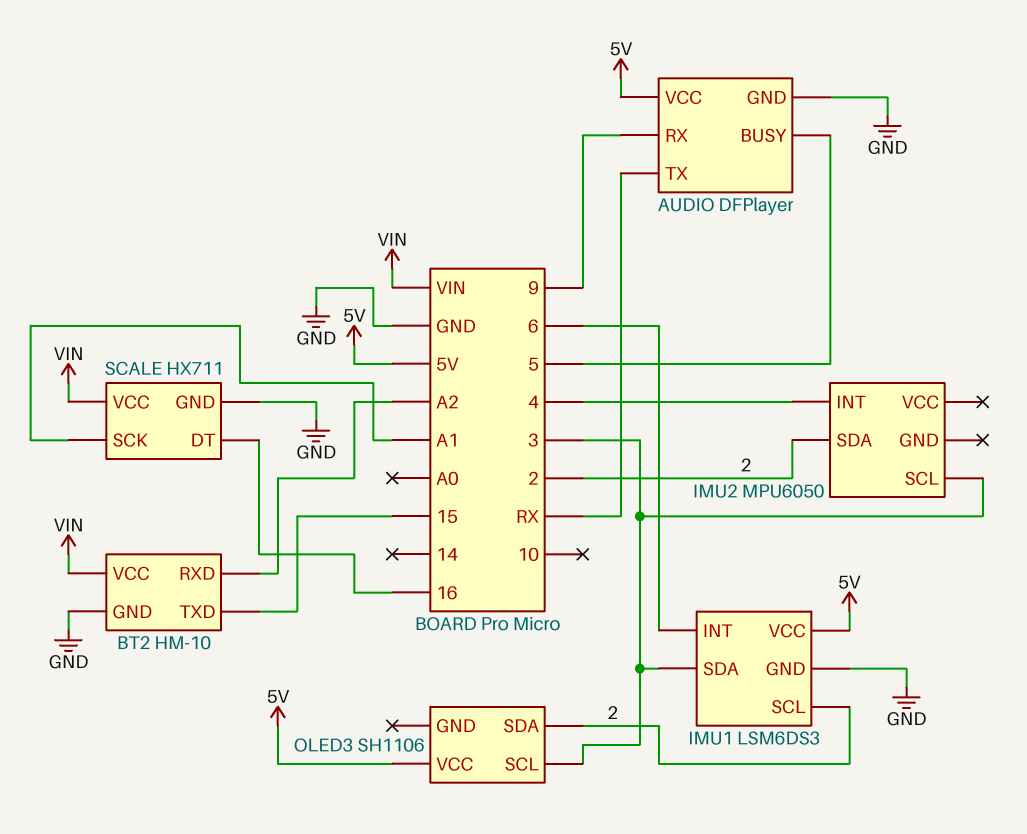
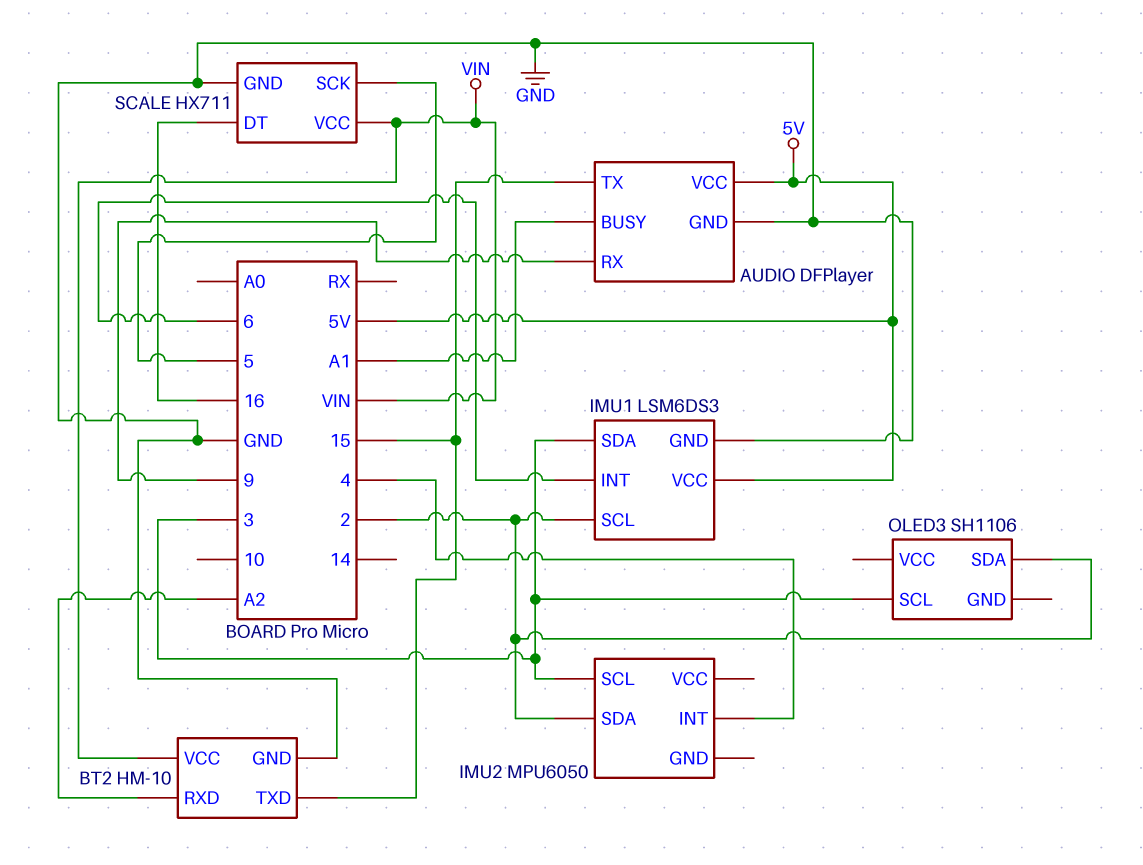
AUDIO pin BUSY: 5 -> A1
AUDIO pin TX: RX -> 15
OLED3 pin VCC: 5V -> none
SCALE pin SCK: A1 -> 5

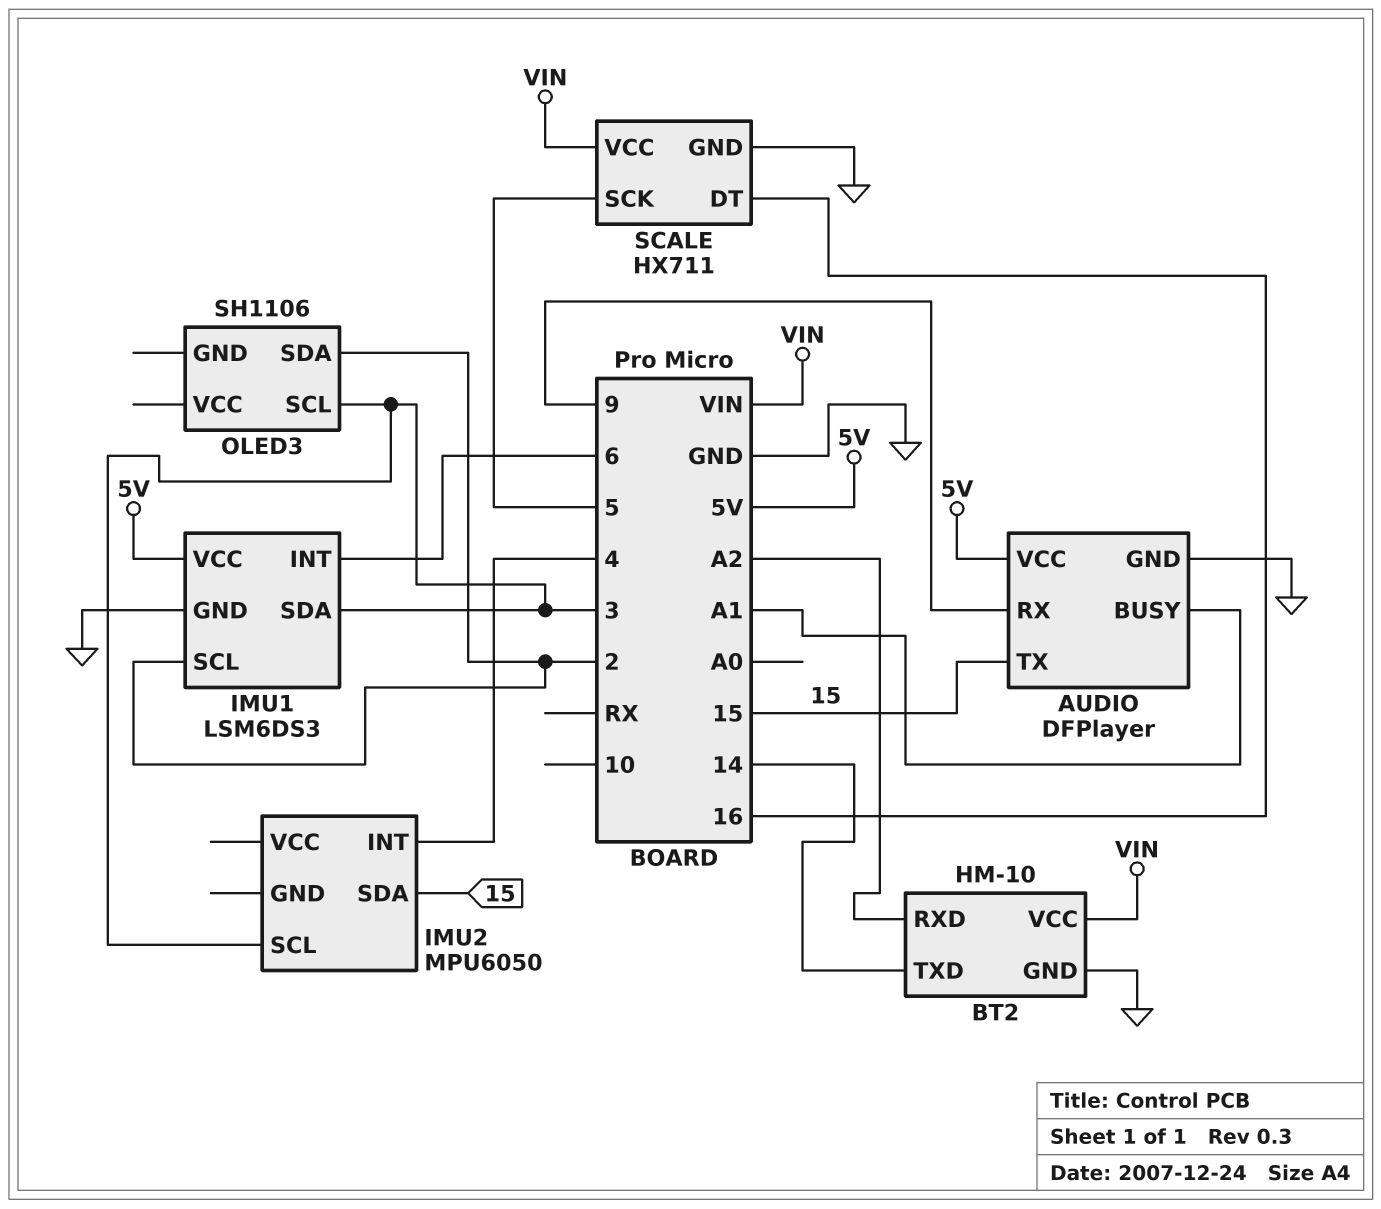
BT2 pin TXD: 15 -> 14
IMU2 pin SDA: 2 -> 15

